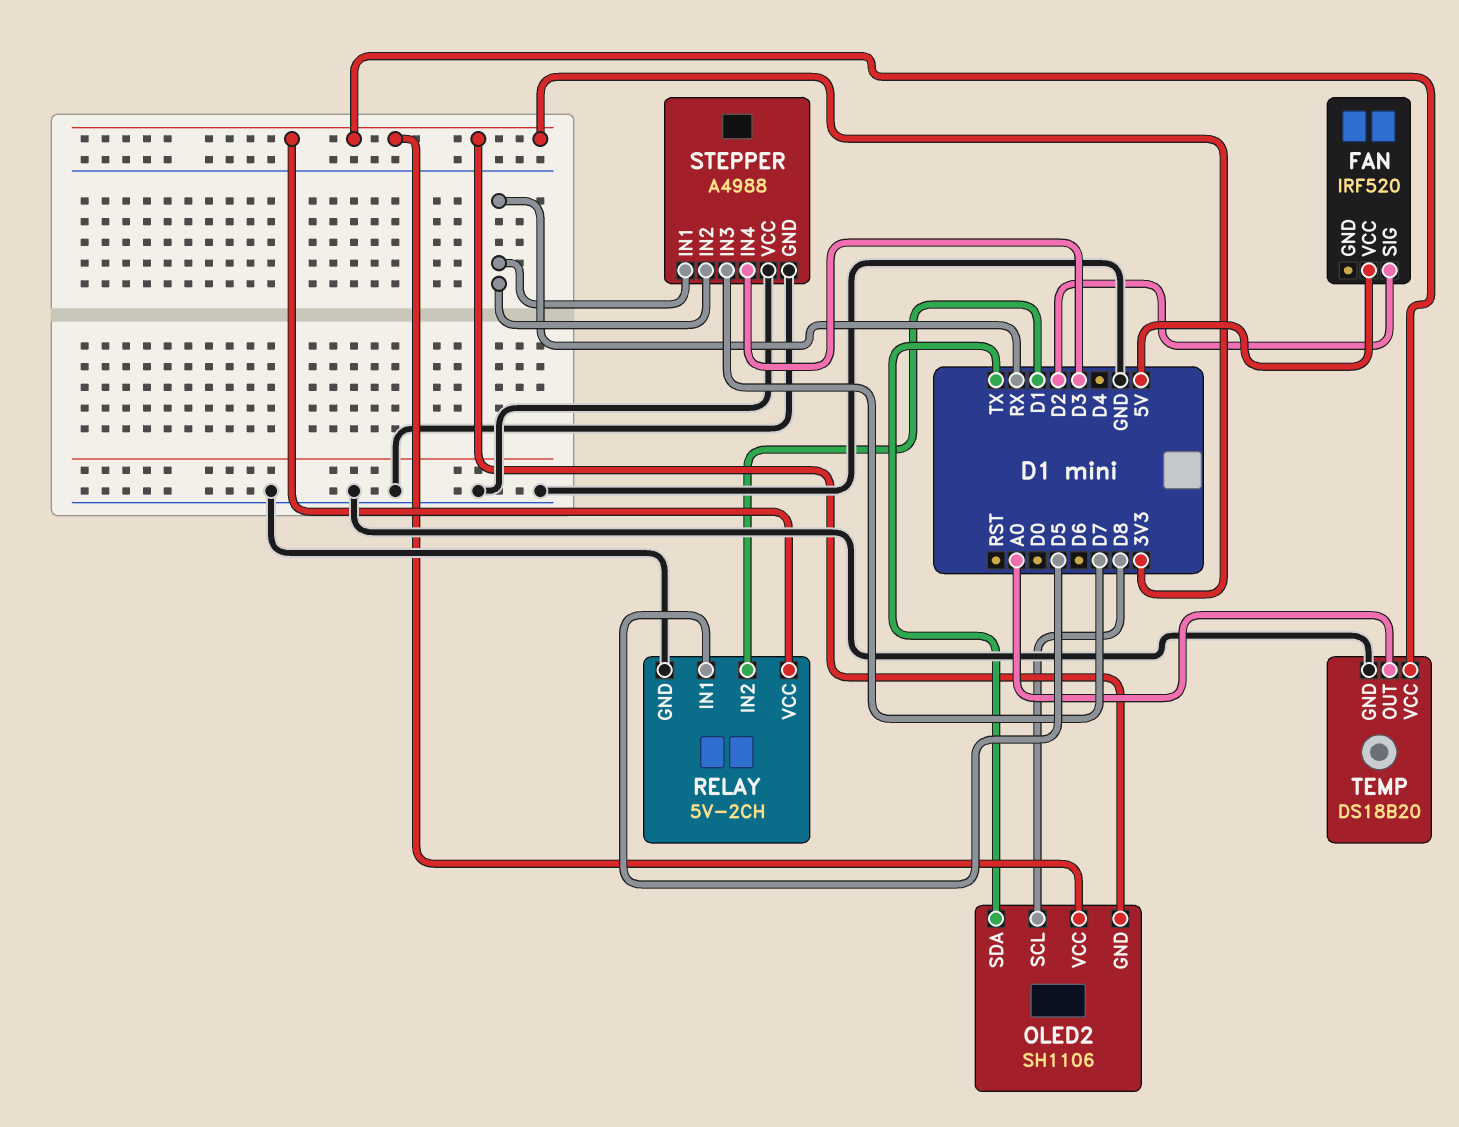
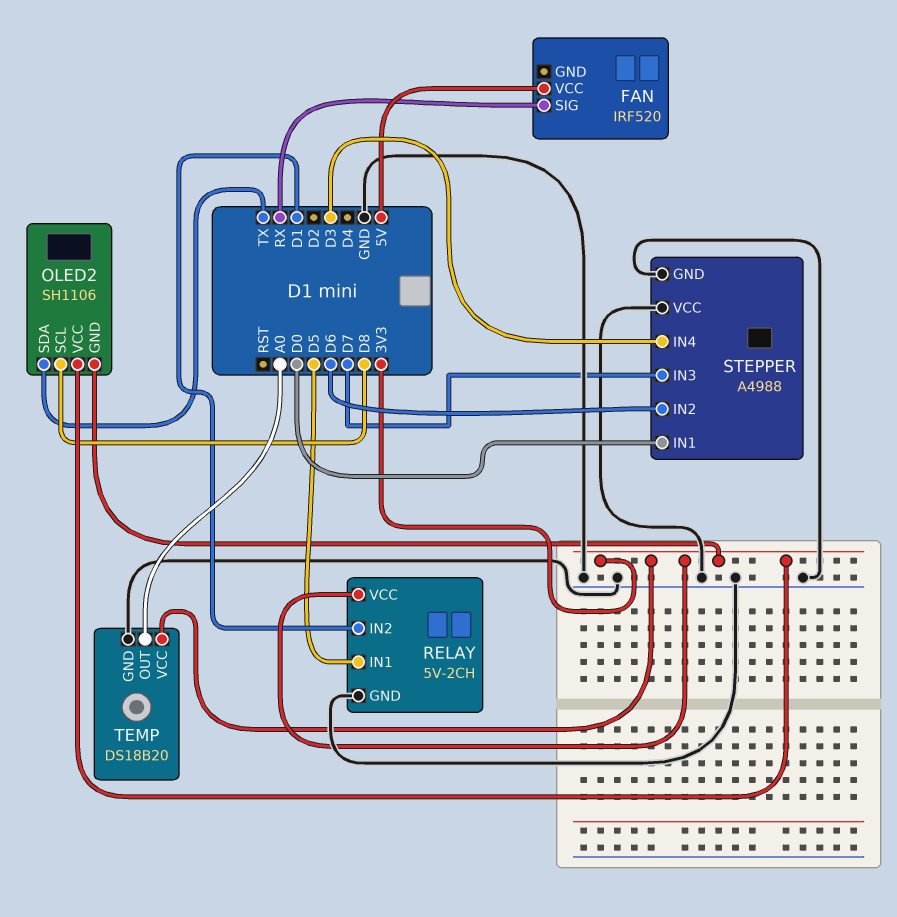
FAN pin SIG: D2 -> RX
STEPPER pin IN1: RX -> D0
STEPPER pin IN2: RX -> D6

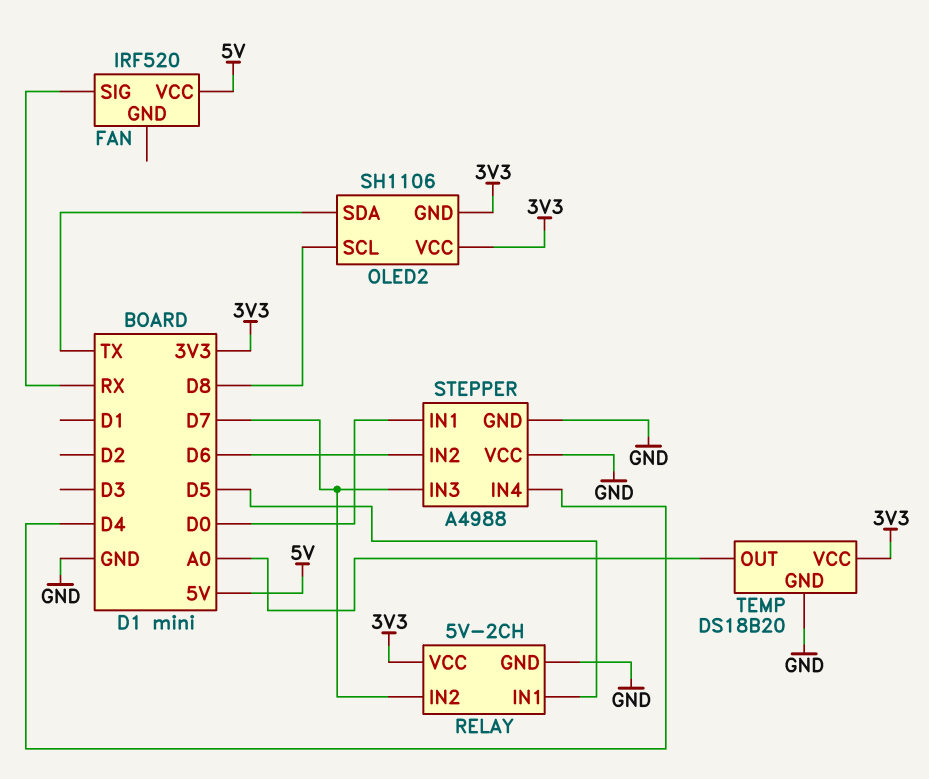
RELAY pin IN2: D1 -> D7
STEPPER pin IN4: D3 -> D4

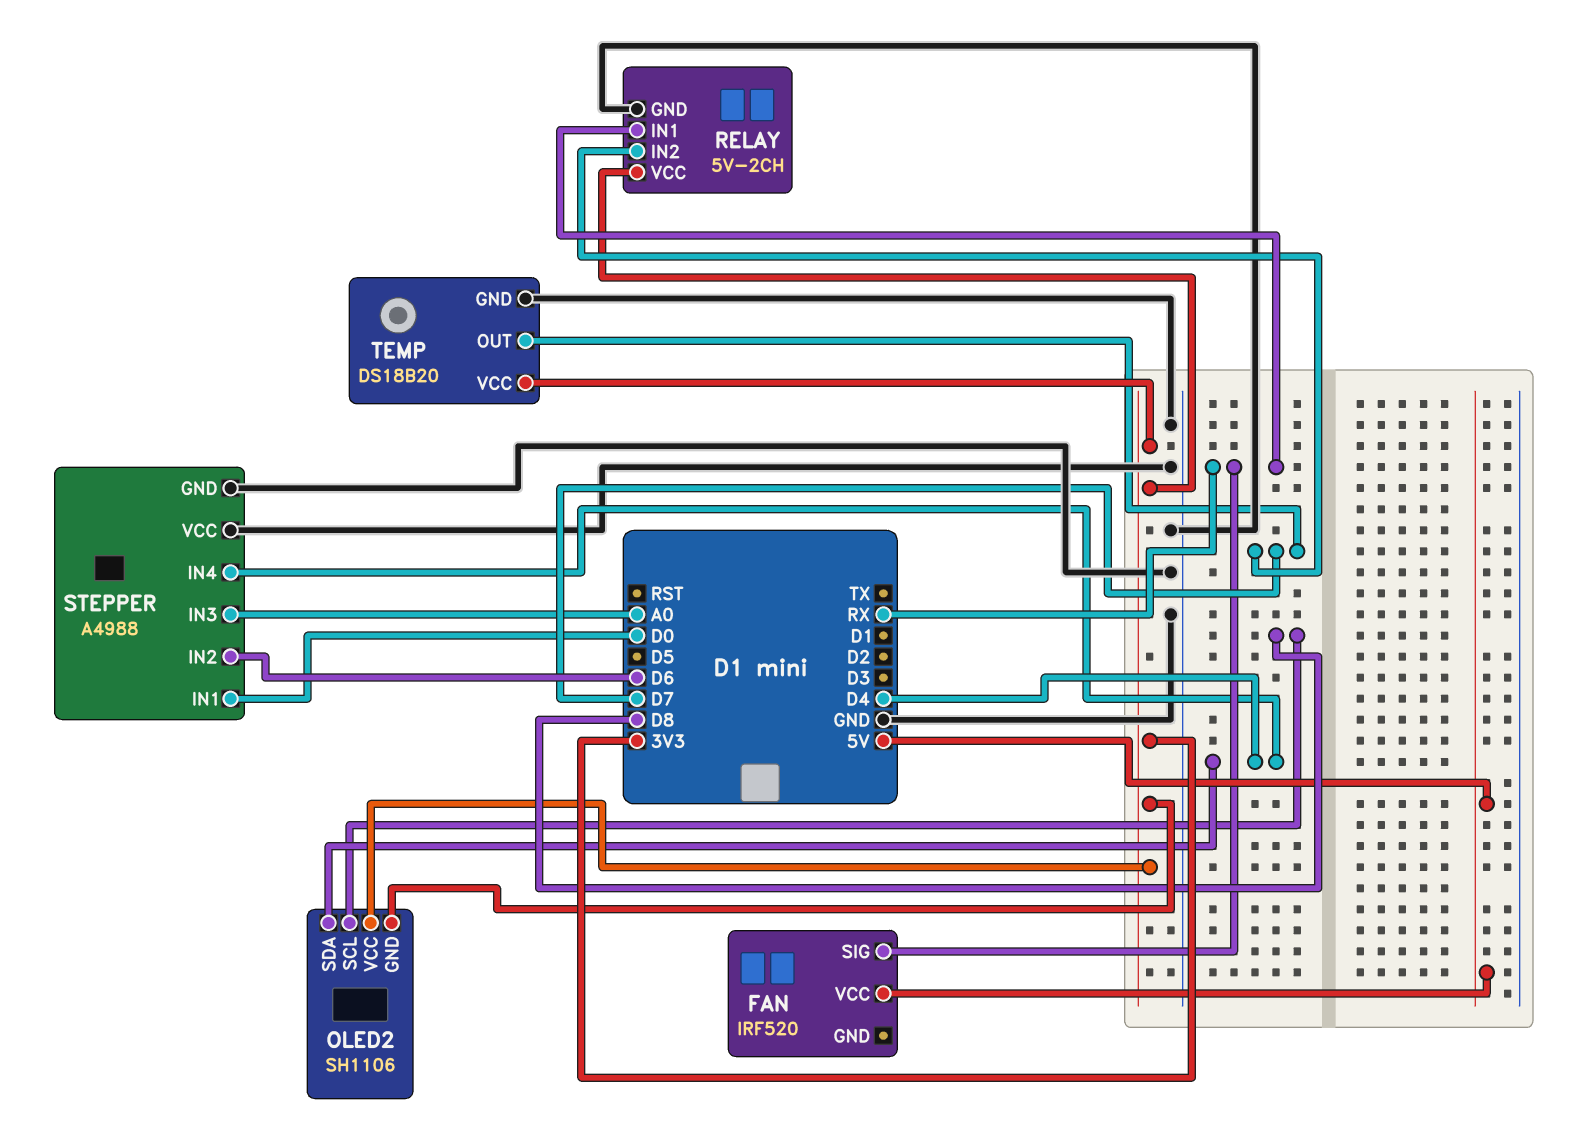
OLED2 pin SDA: TX -> D4
RELAY pin IN1: D5 -> RX
STEPPER pin IN3: D7 -> A0
TEMP pin OUT: A0 -> D7

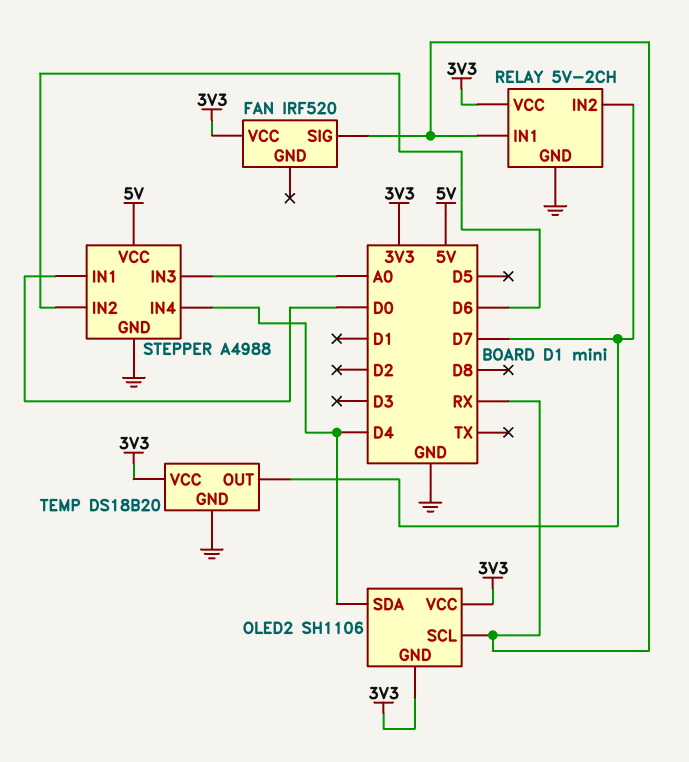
FAN pin VCC: 5V -> 3V3
OLED2 pin SCL: D8 -> RX
STEPPER pin VCC: GND -> 5V

